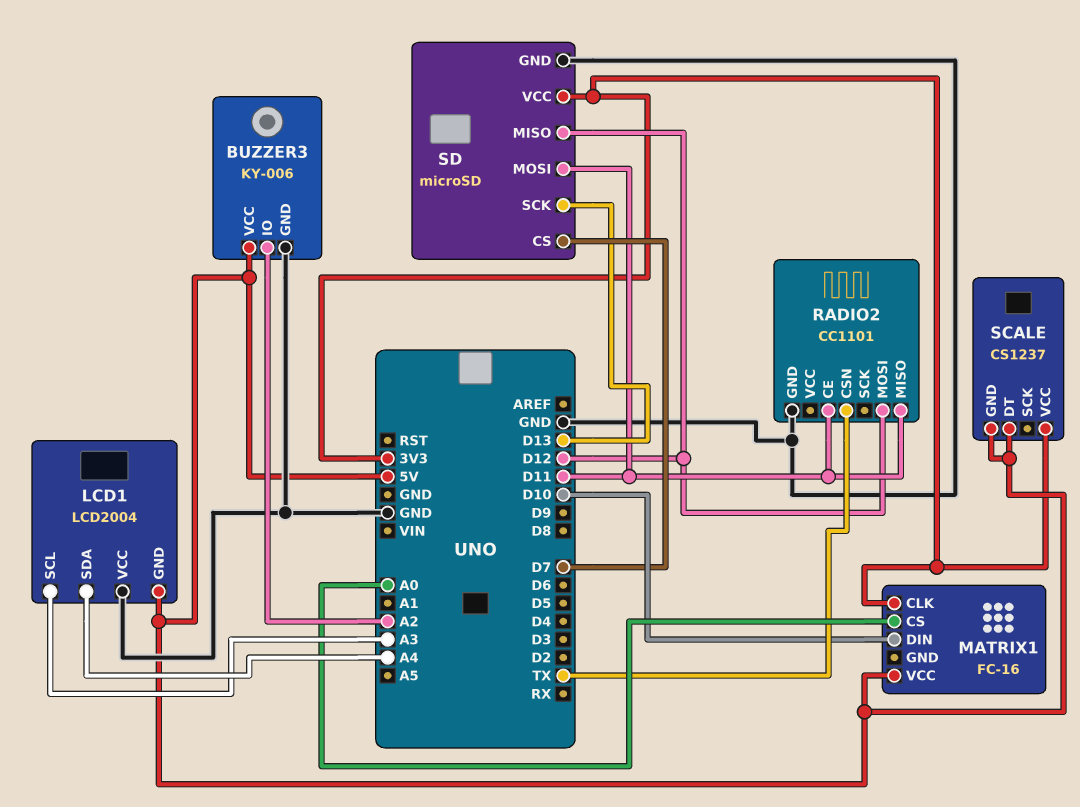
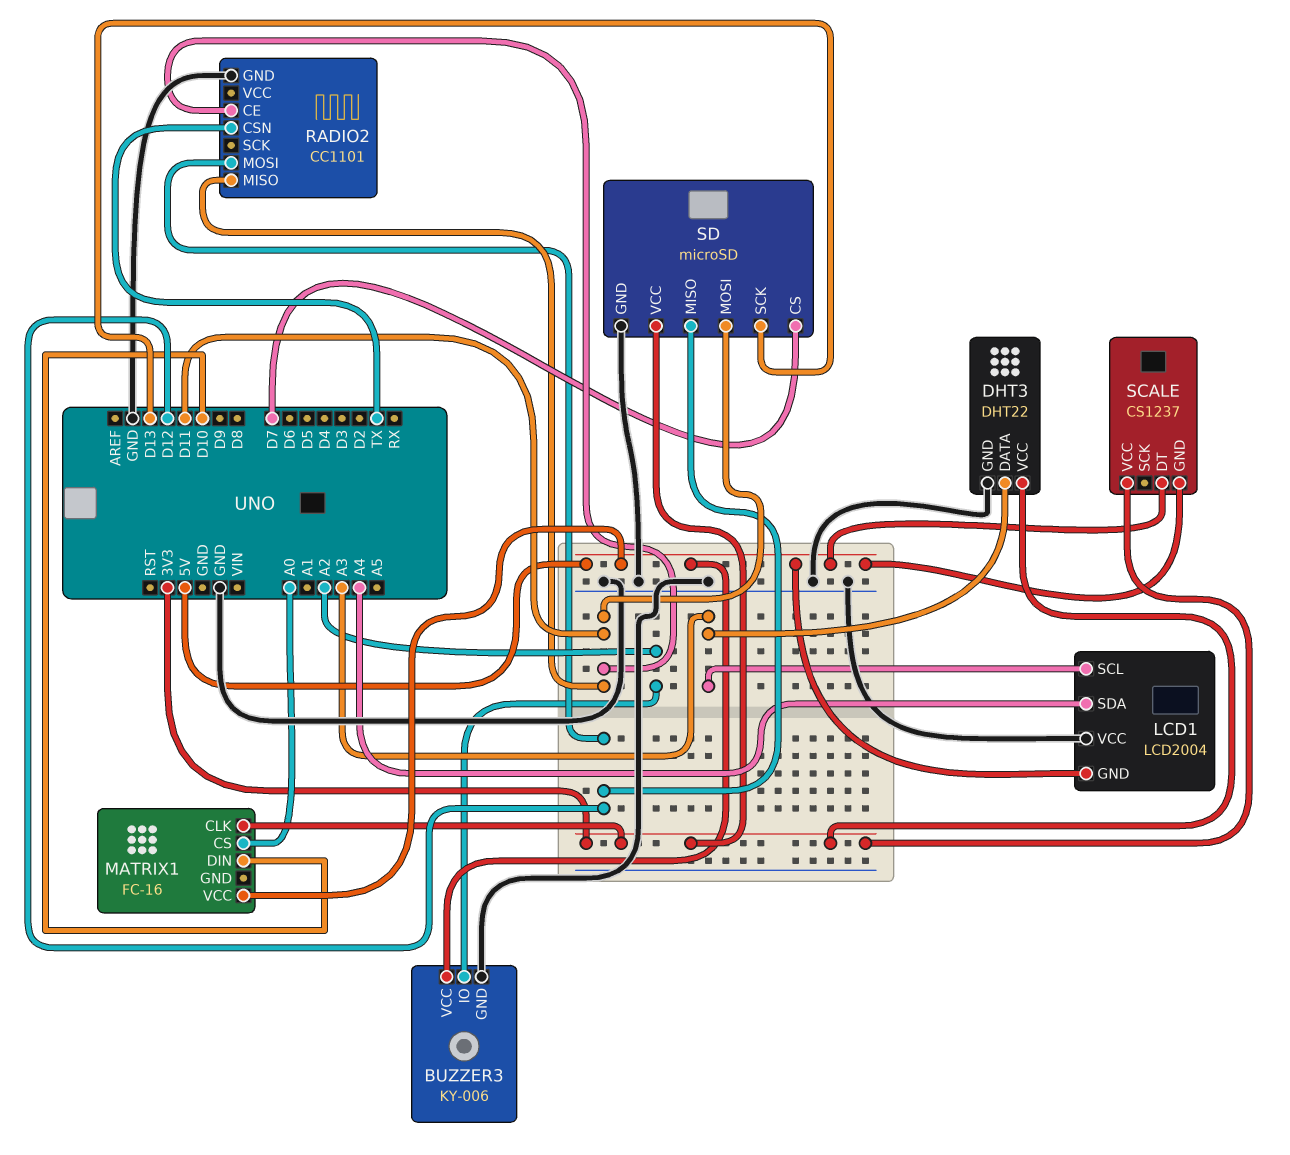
DHT3: none -> DHT22
DHT3 pin DATA: none -> A3
DHT3 pin GND: none -> GND
DHT3 pin VCC: none -> 3V3

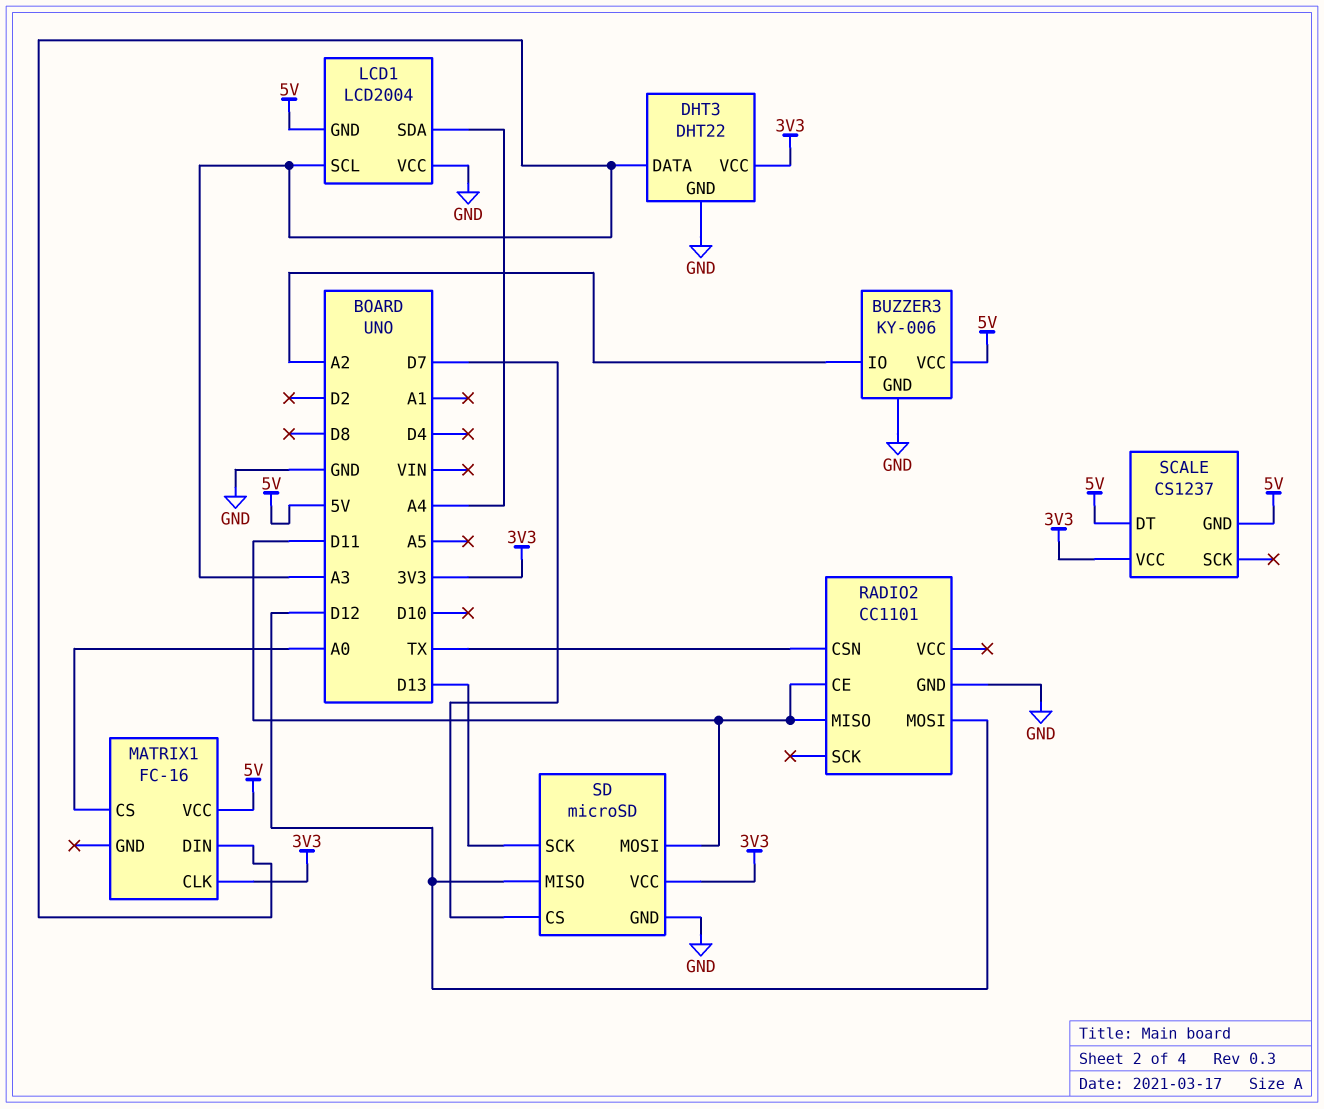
MATRIX1 pin DIN: D10 -> A3

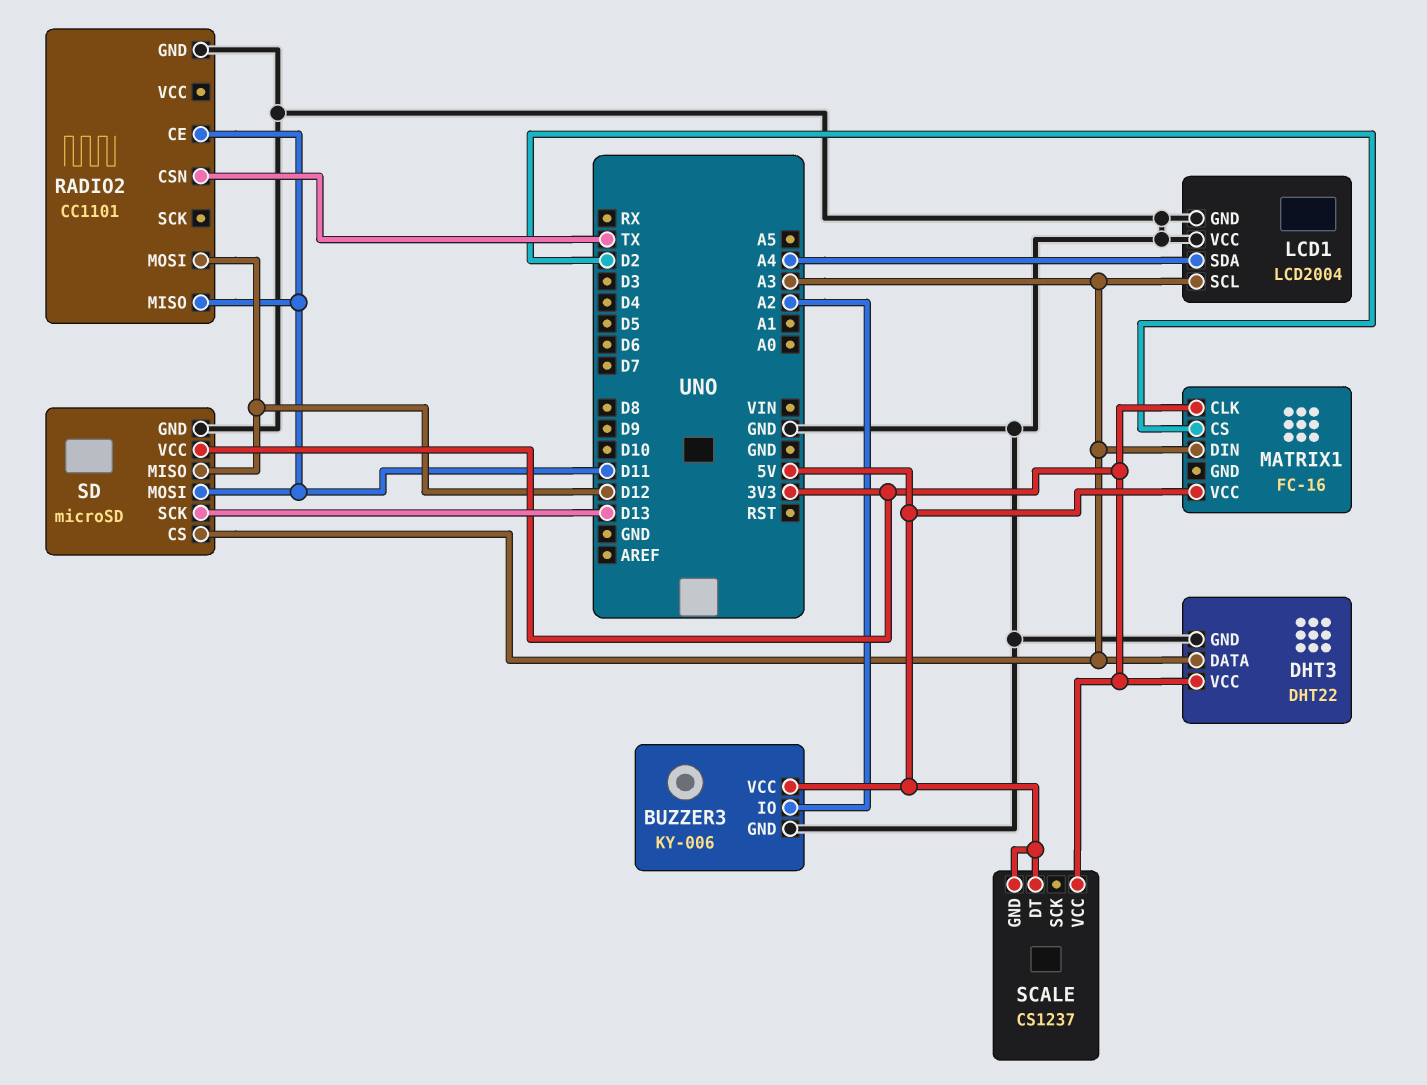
LCD1 pin GND: 5V -> GND
MATRIX1 pin CS: A0 -> D2
SD pin CS: D7 -> A3

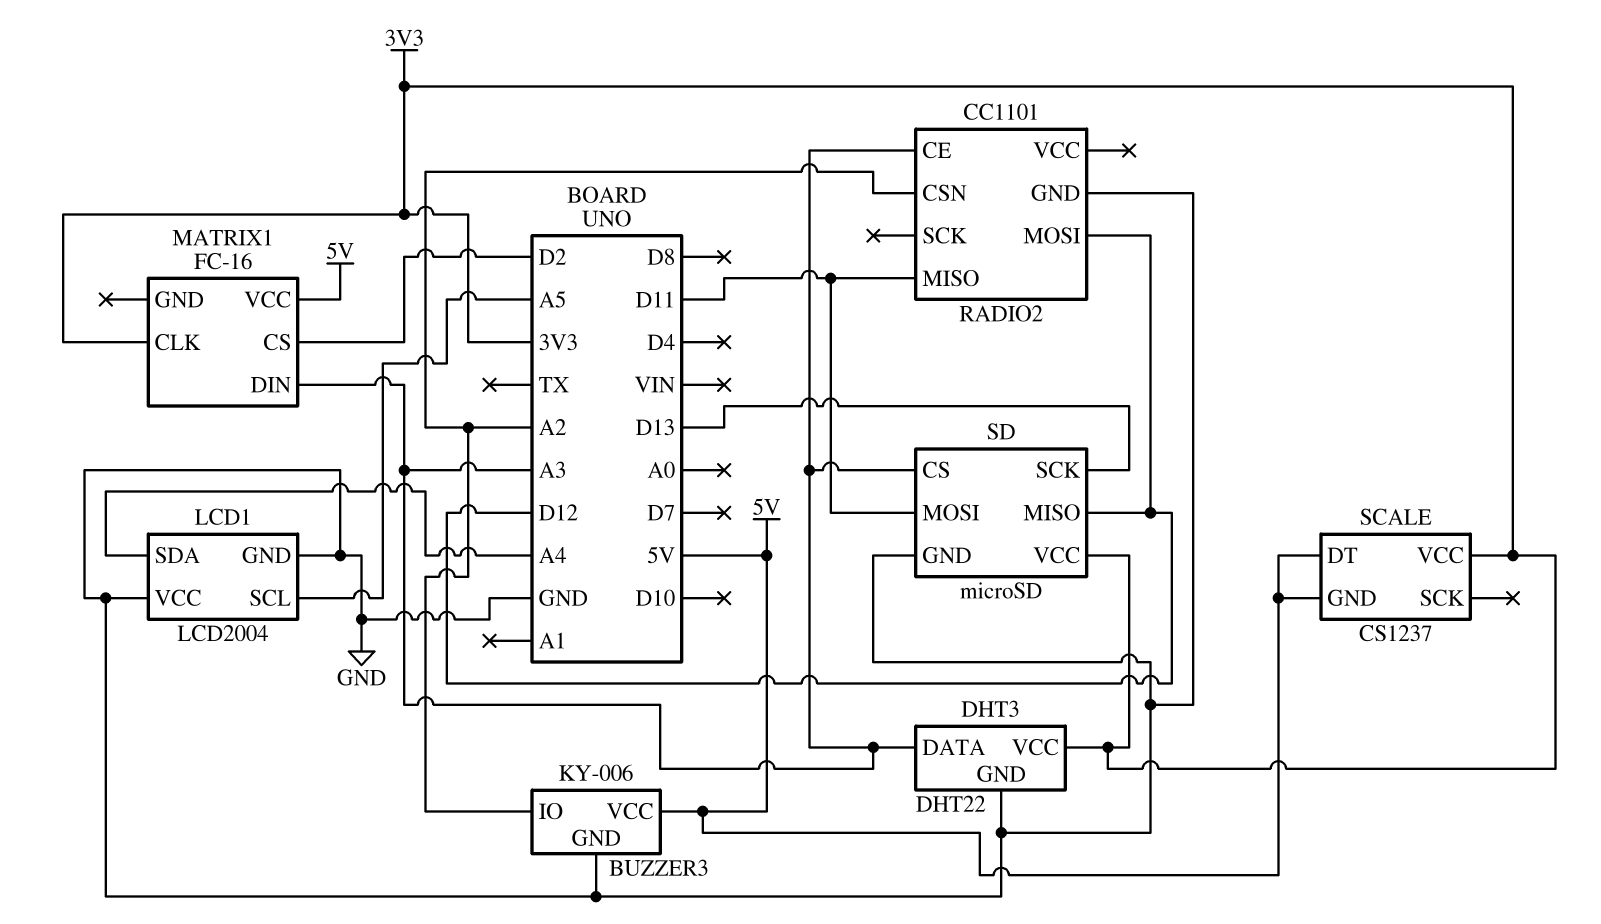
LCD1 pin SCL: A3 -> A5
RADIO2 pin CE: D11 -> A3
RADIO2 pin CSN: TX -> A2

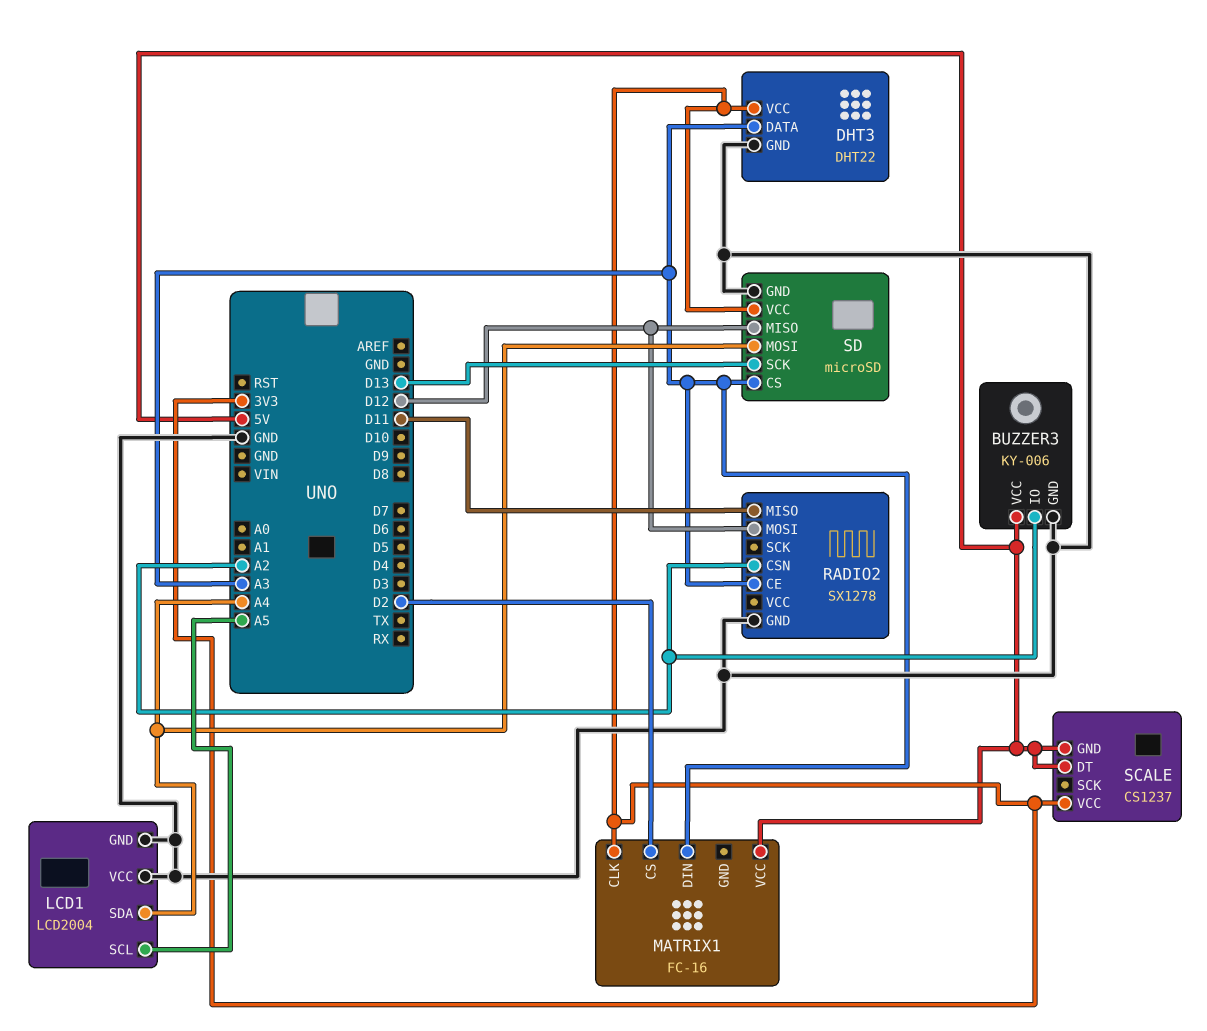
RADIO2: CC1101 -> SX1278
SD pin MOSI: D11 -> A4

